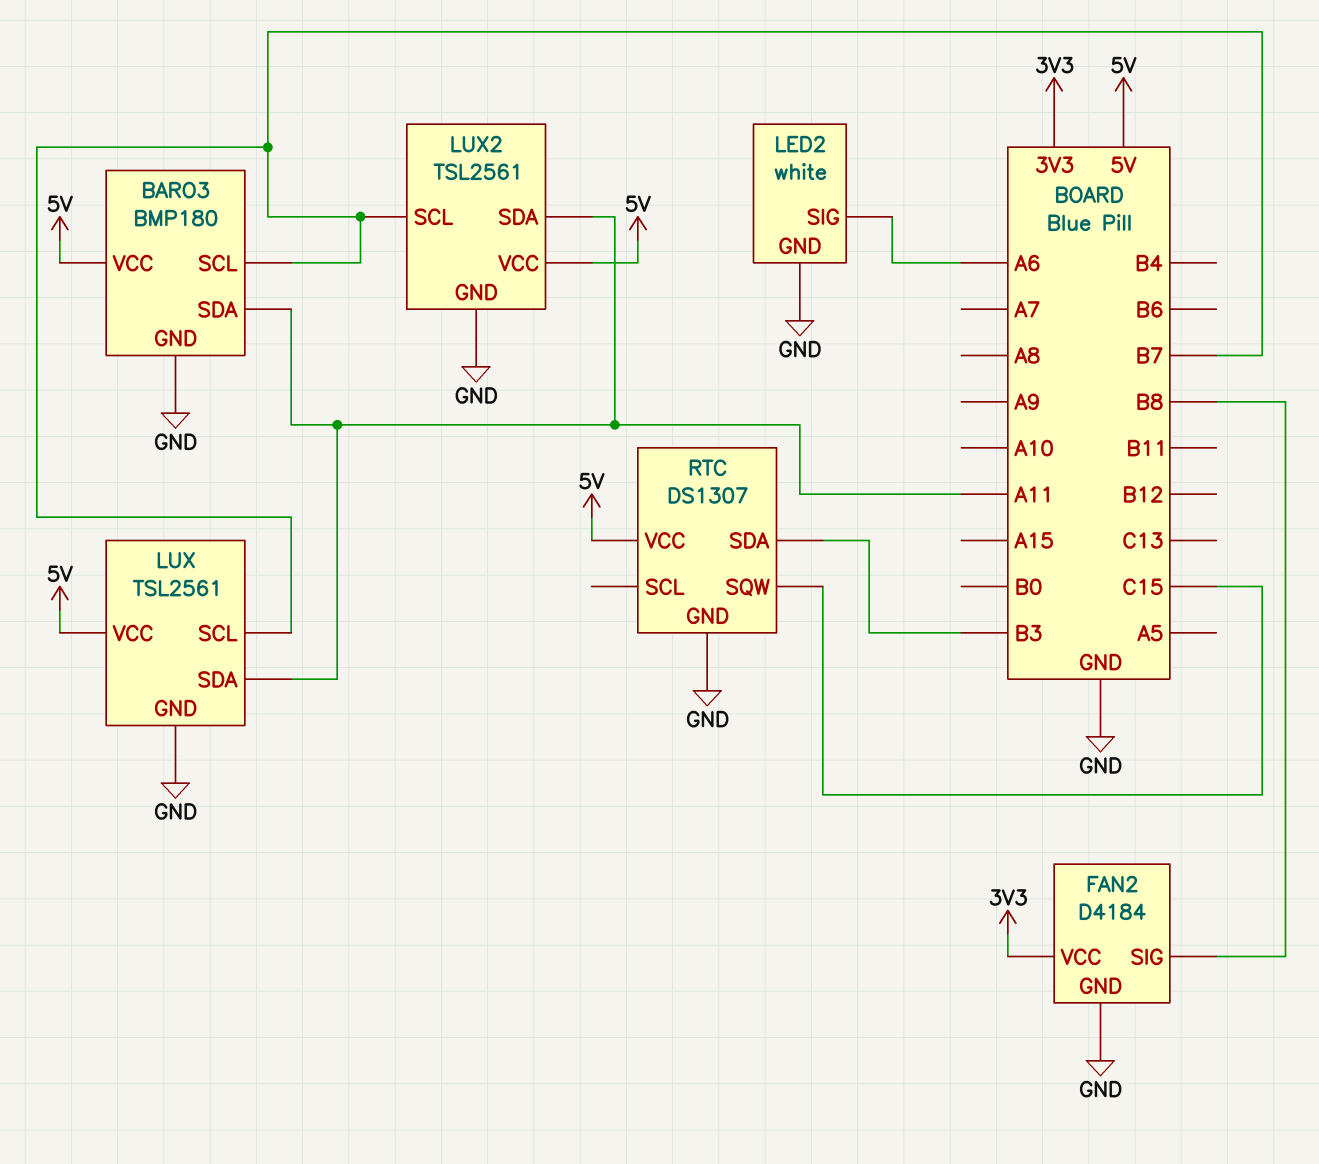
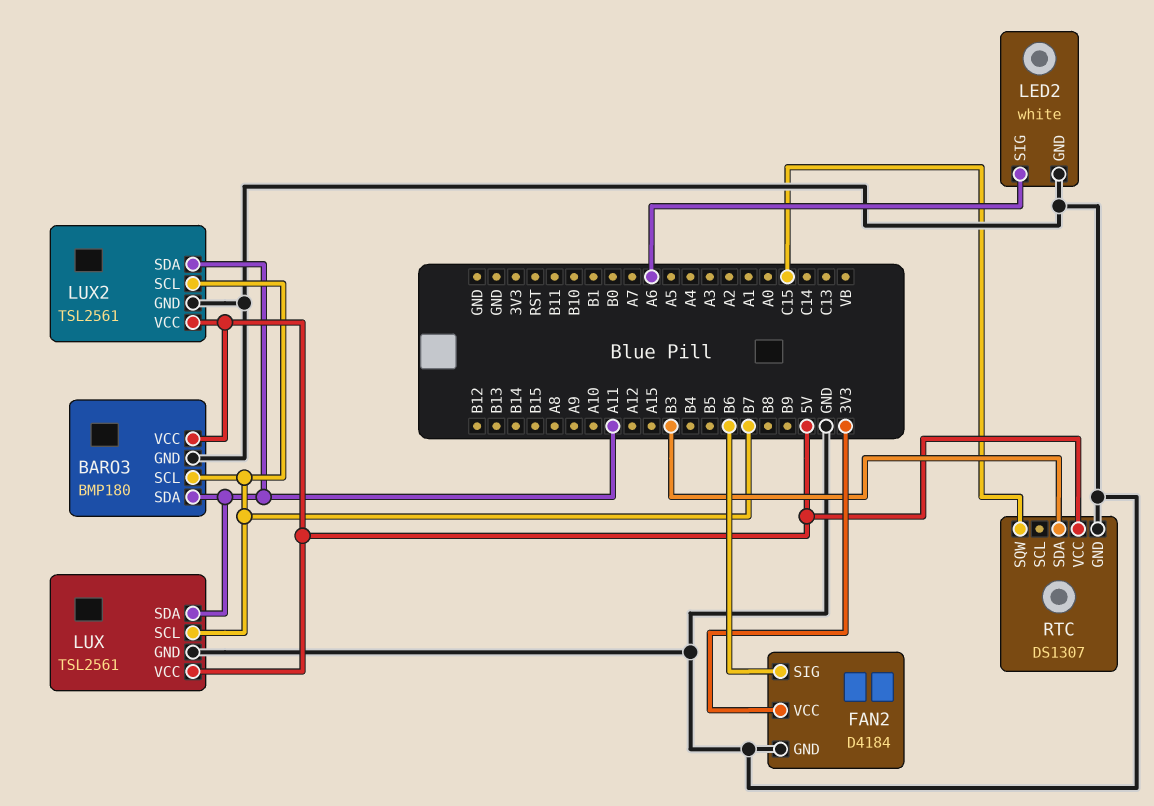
FAN2 pin SIG: B8 -> B6

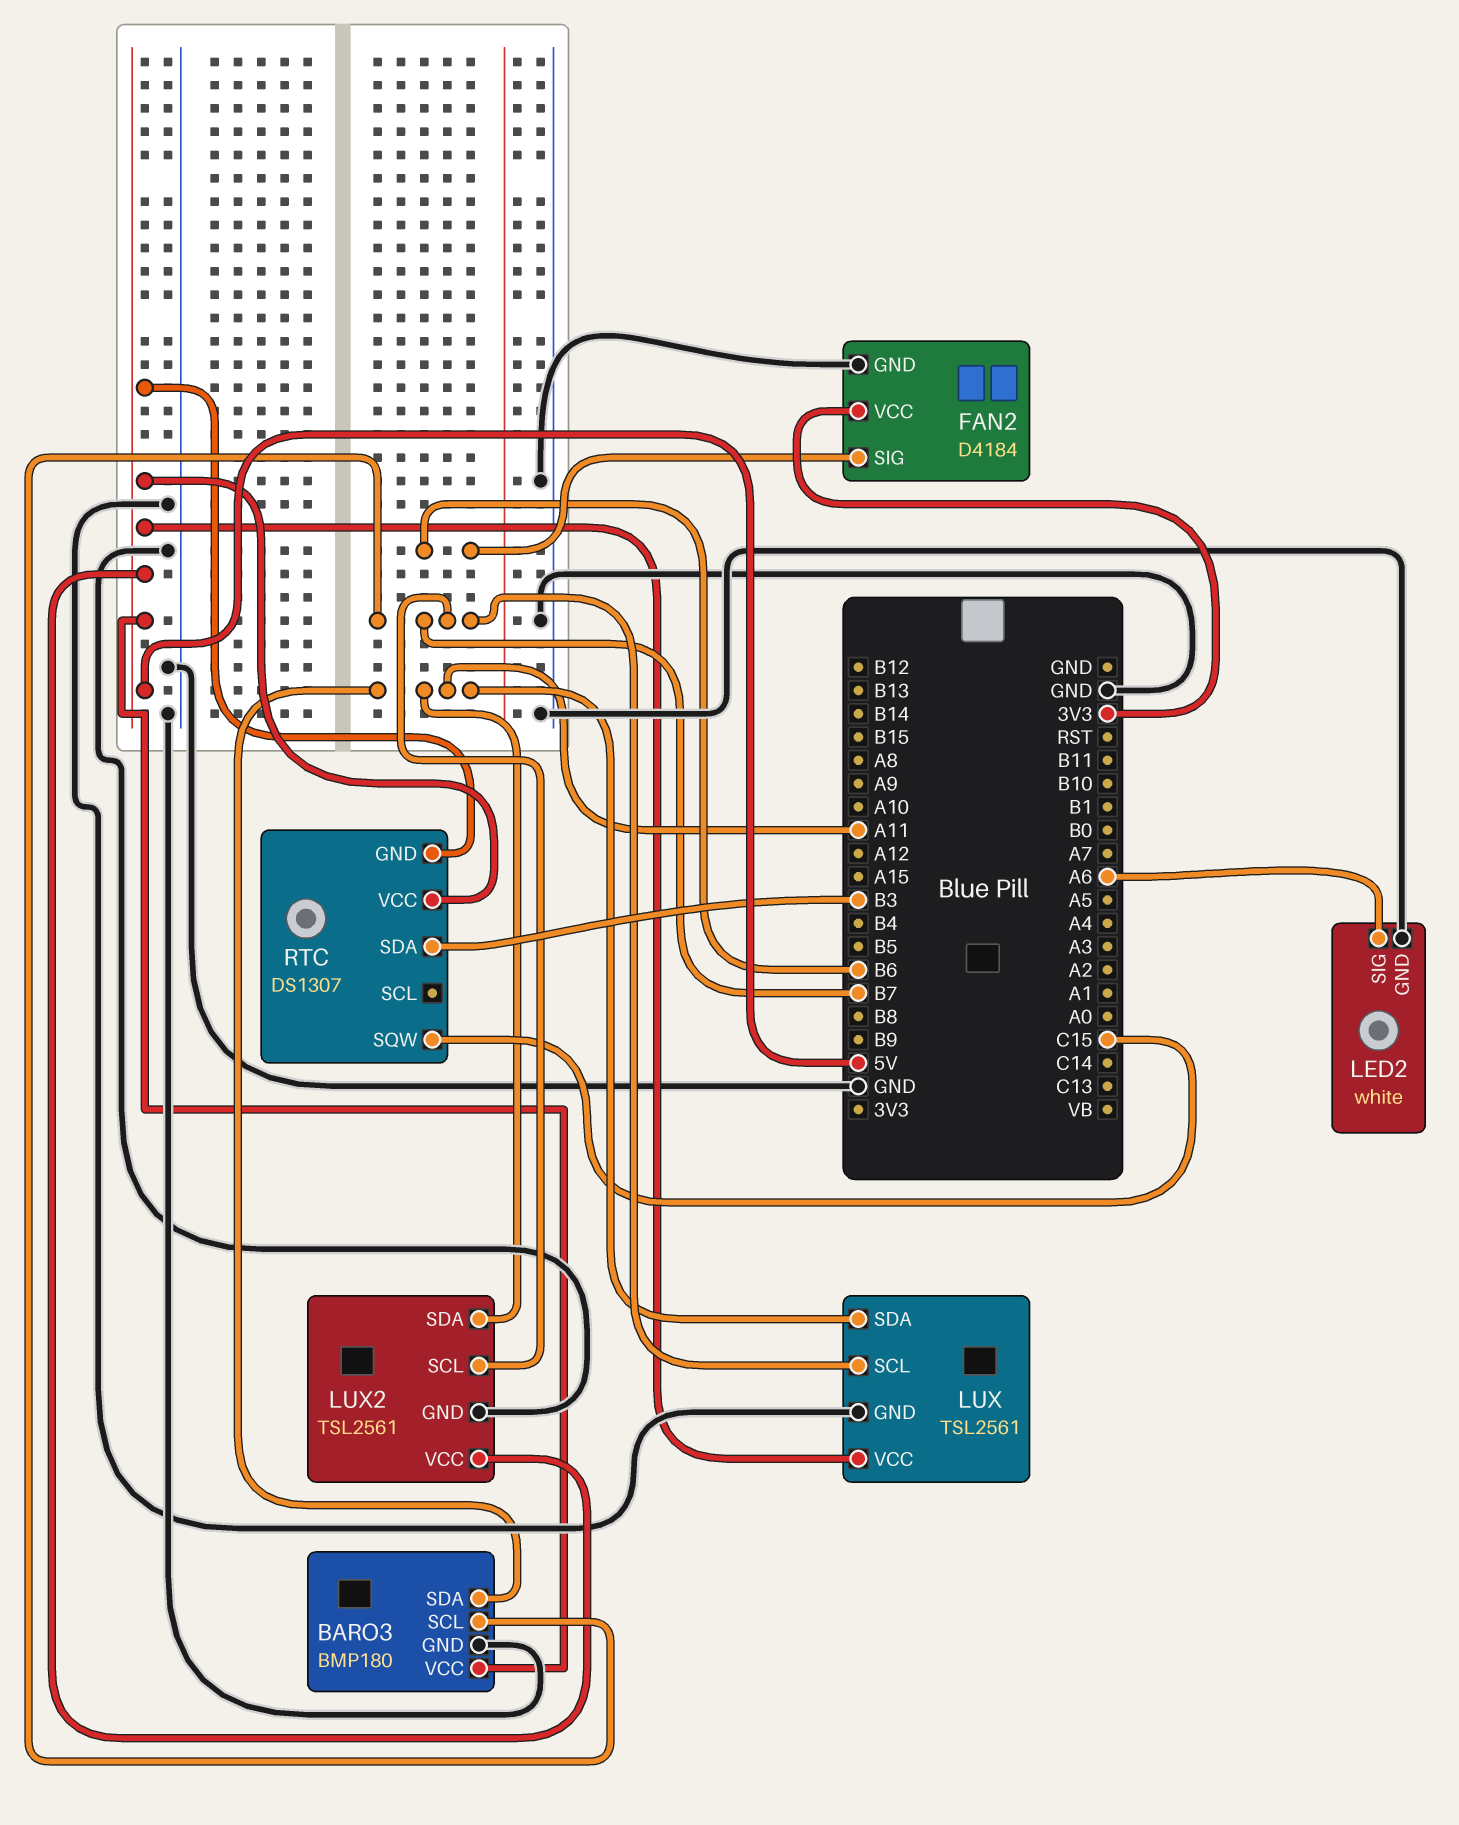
RTC pin GND: GND -> 5V

